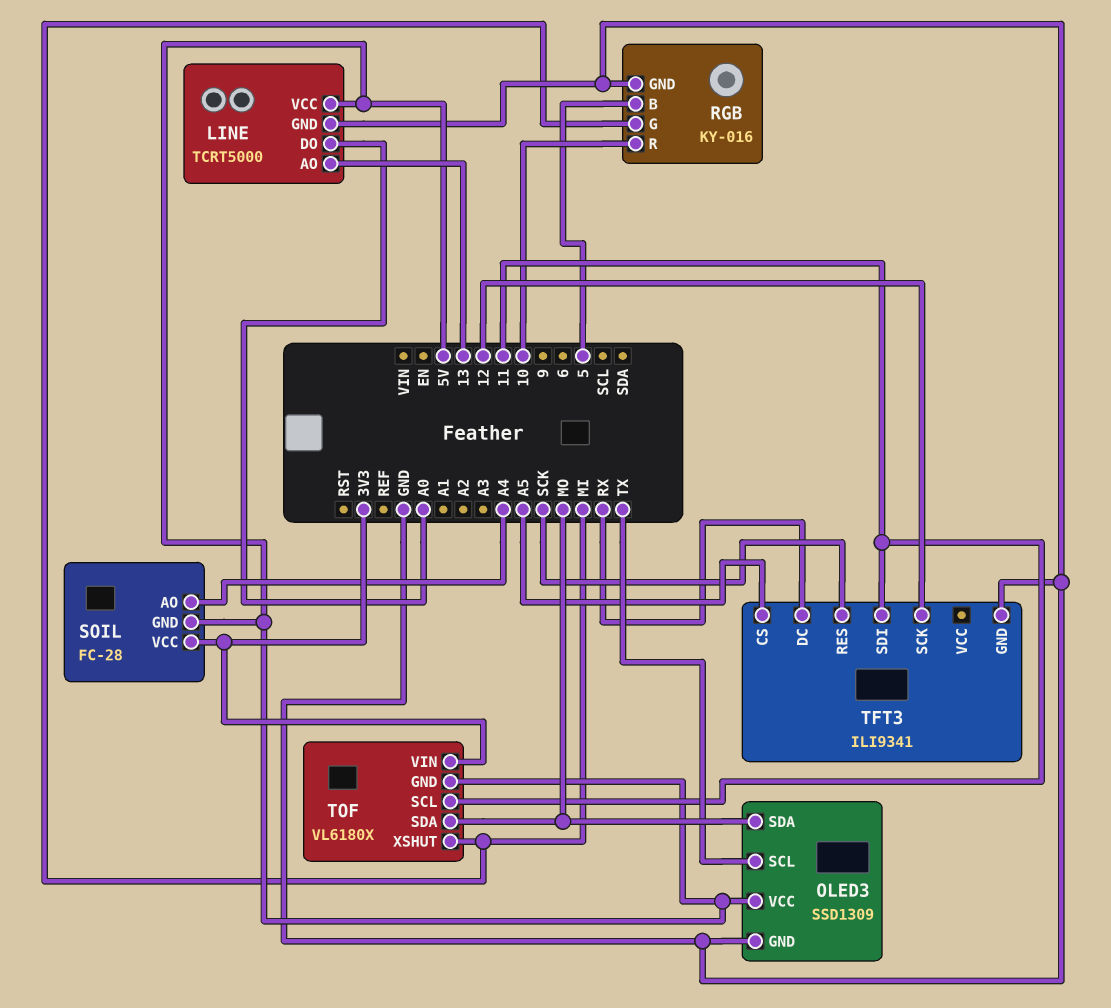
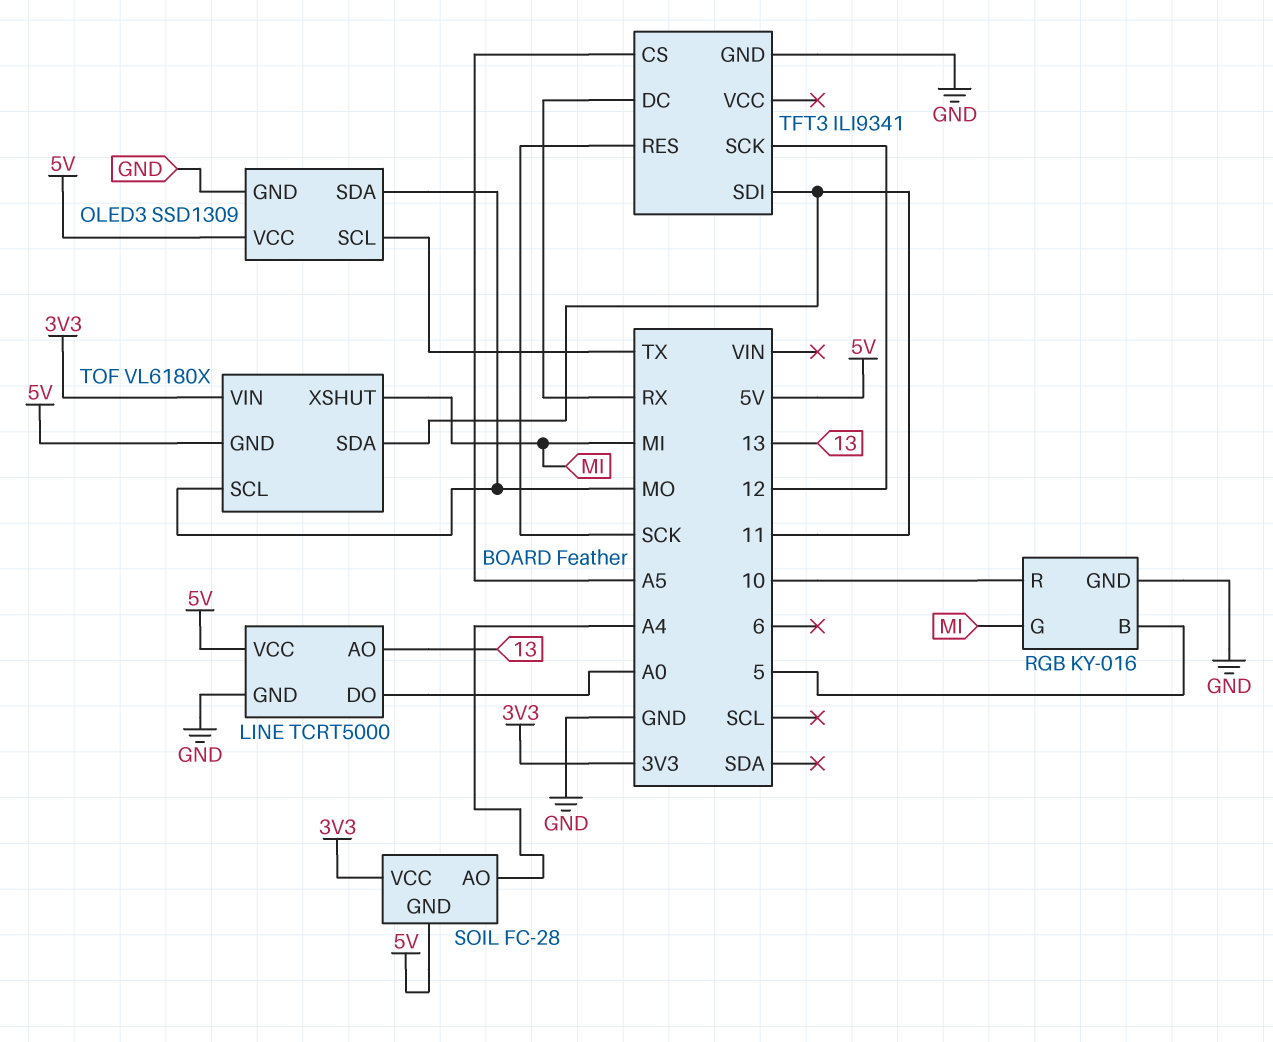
TOF pin SCL: 11 -> MO
TOF pin SDA: MO -> 11

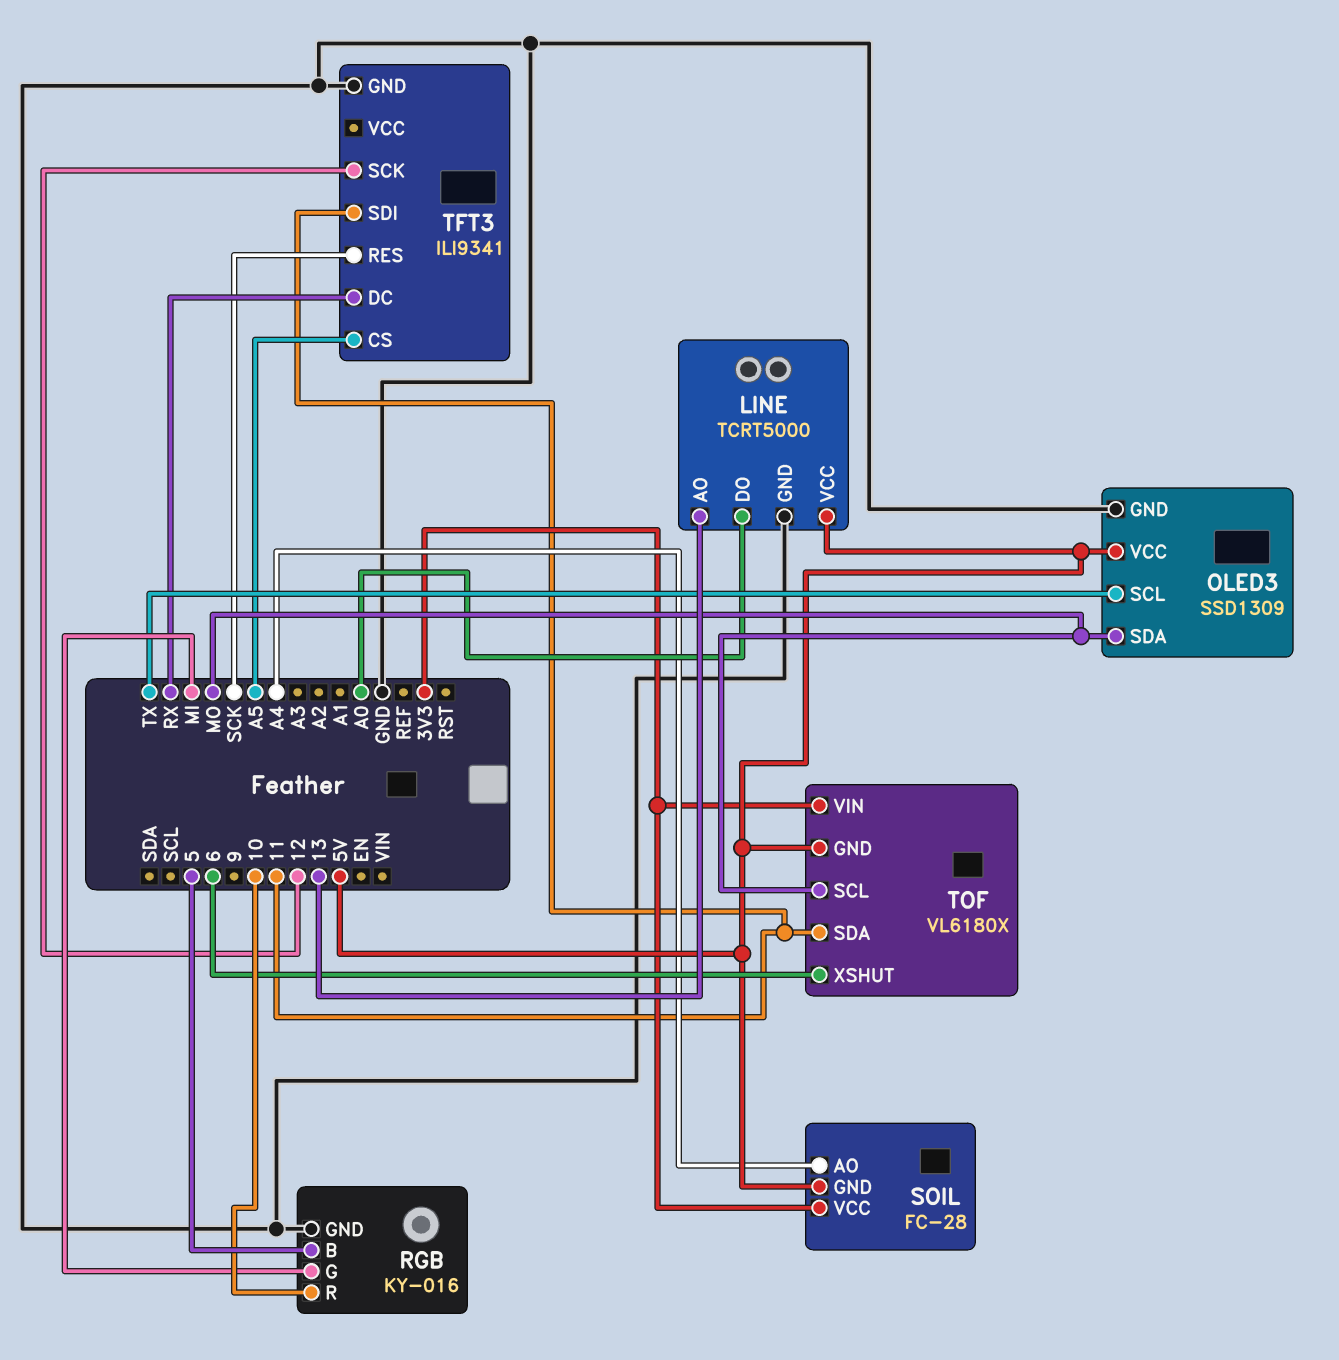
TOF pin XSHUT: MI -> 6

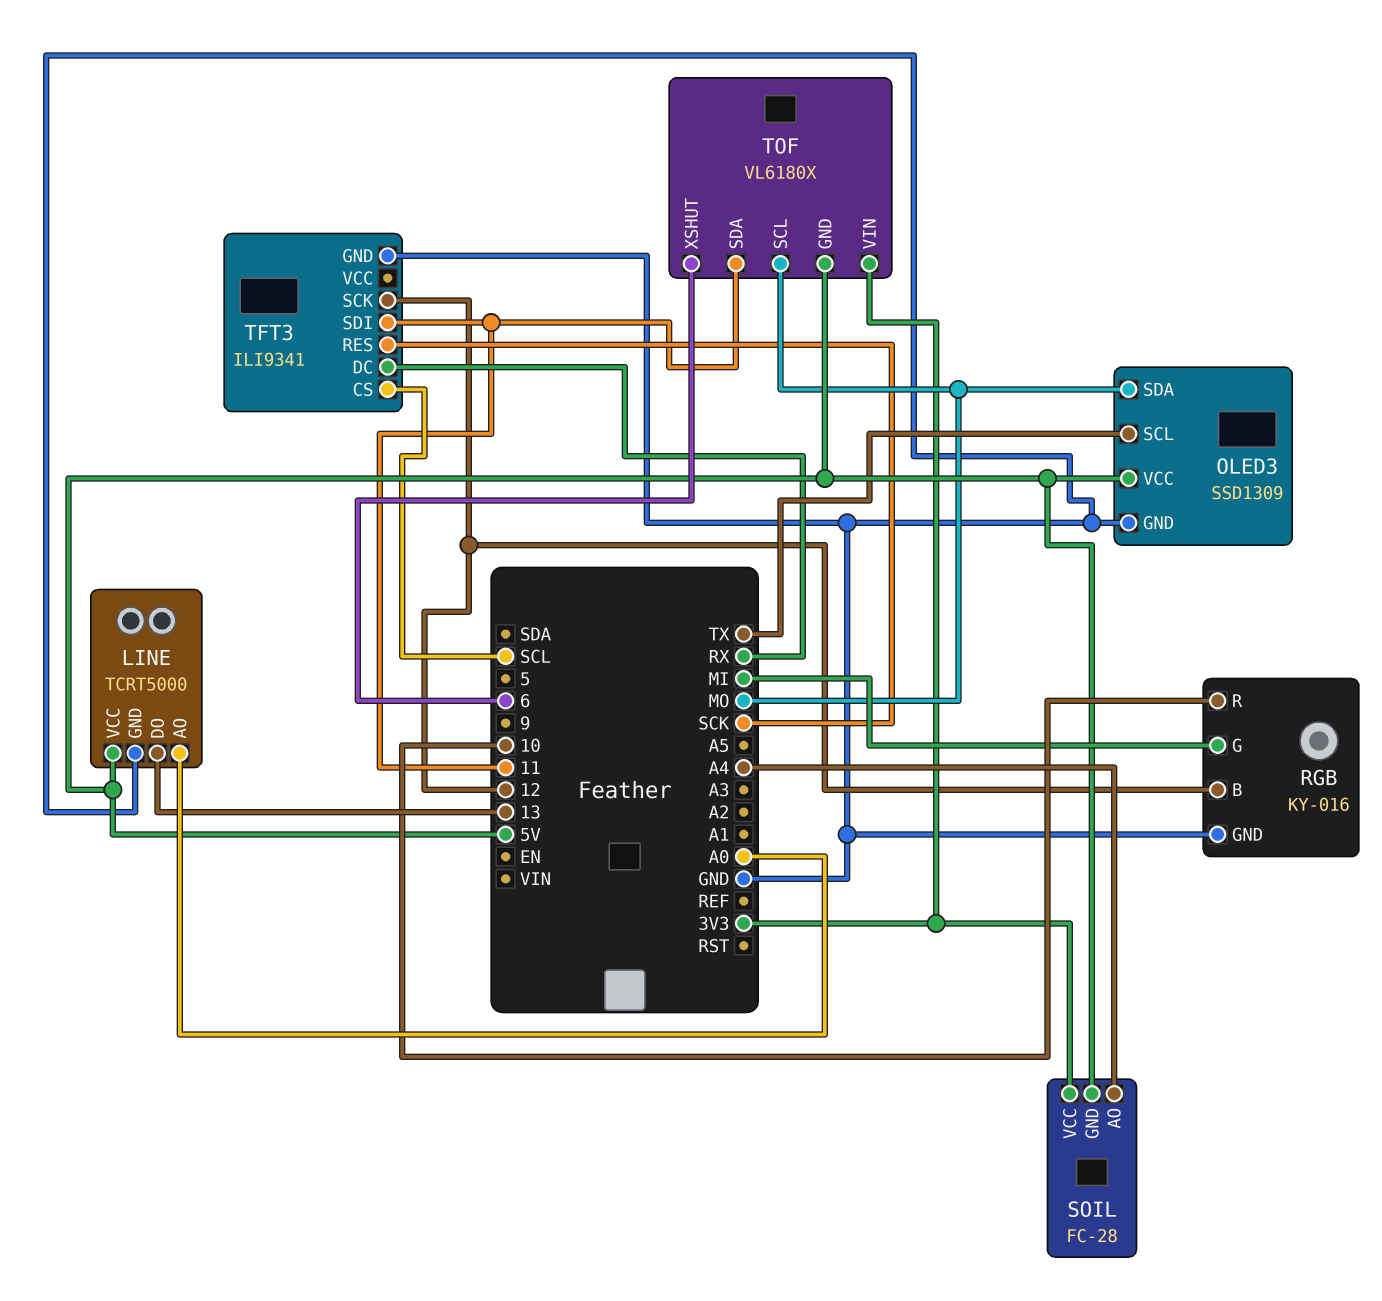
LINE pin AO: 13 -> A0
LINE pin DO: A0 -> 13
RGB pin B: 5 -> 12
TFT3 pin CS: A5 -> SCL

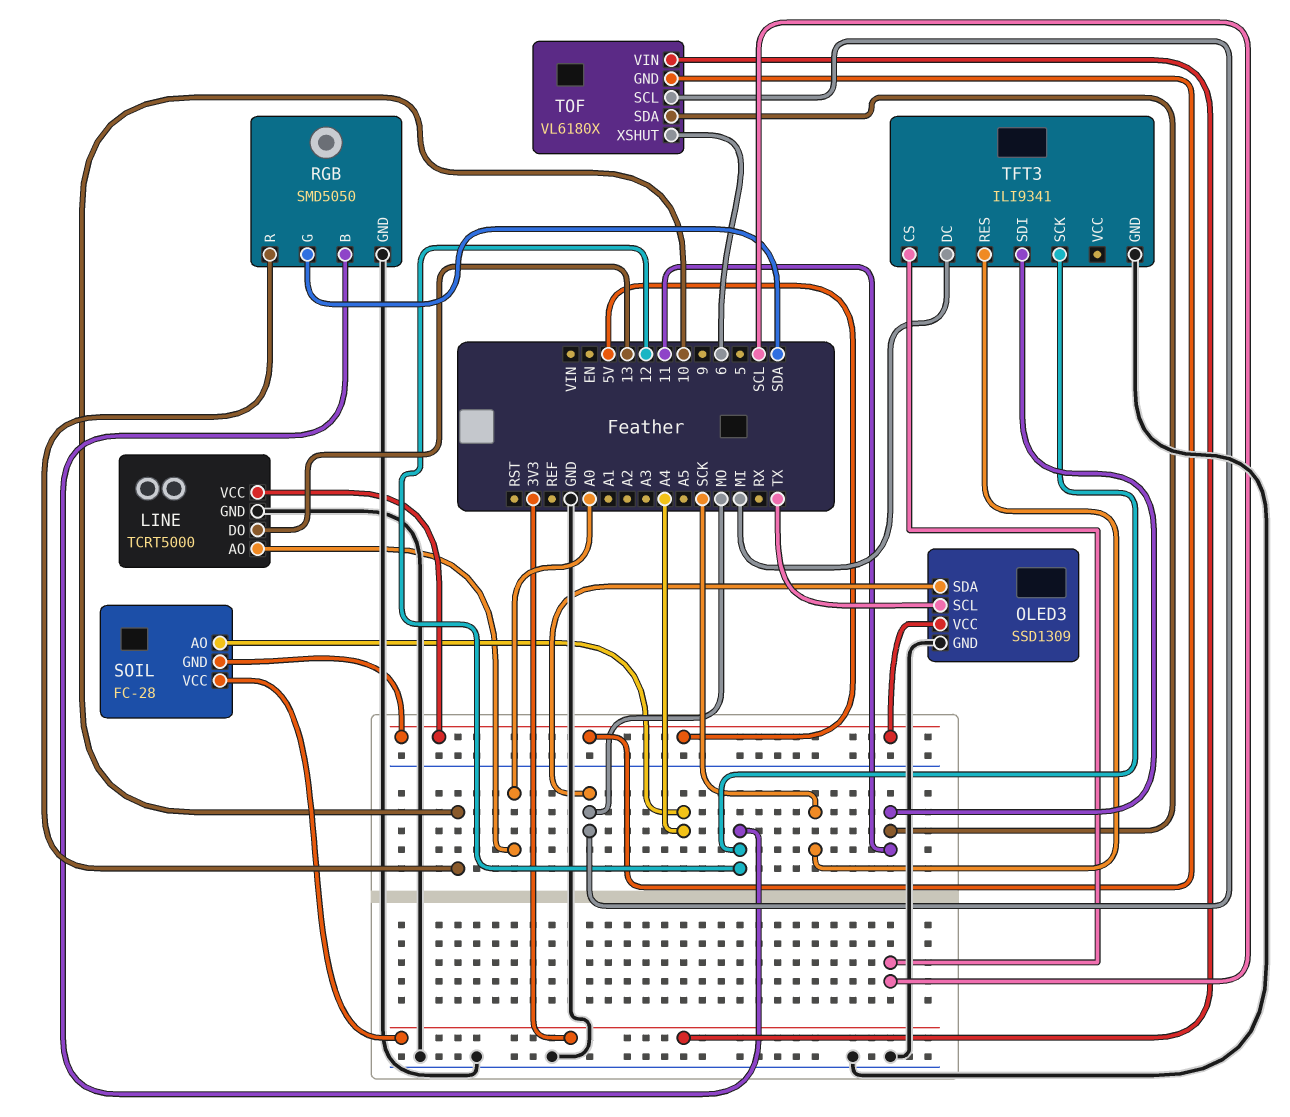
RGB: KY-016 -> SMD5050
RGB pin G: MI -> SDA
TFT3 pin DC: RX -> MI

